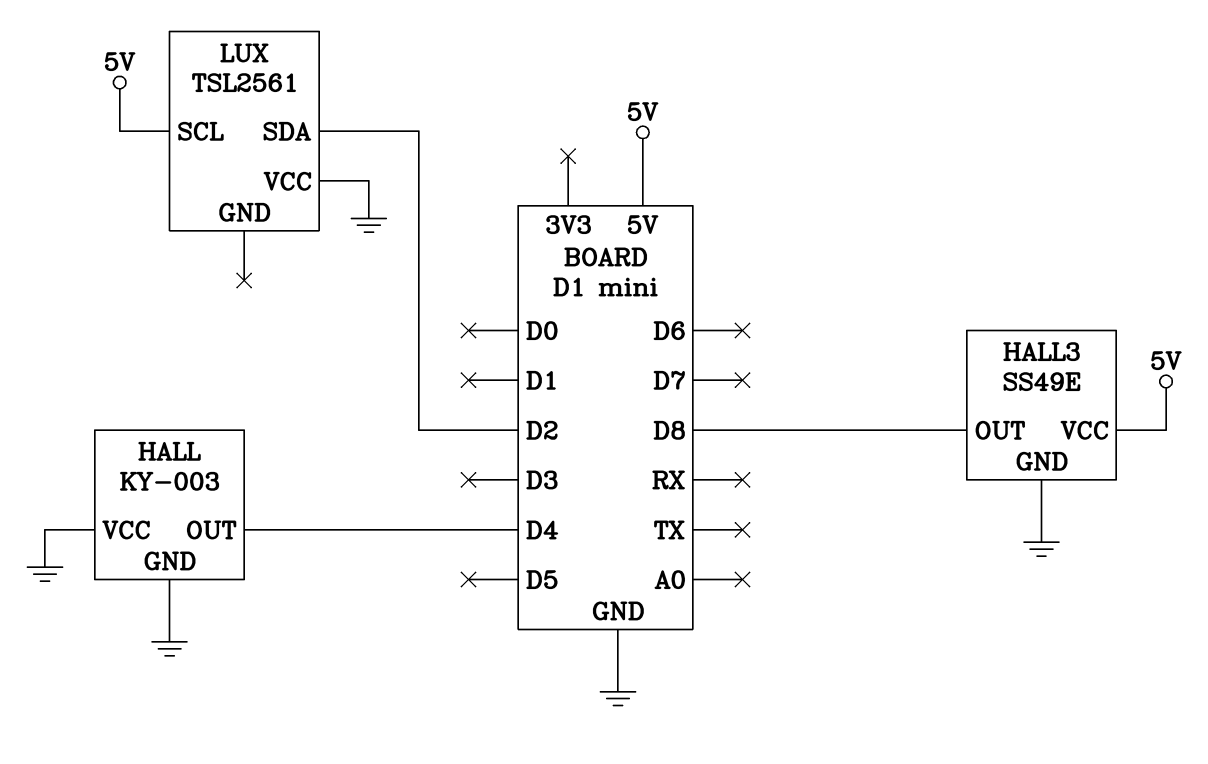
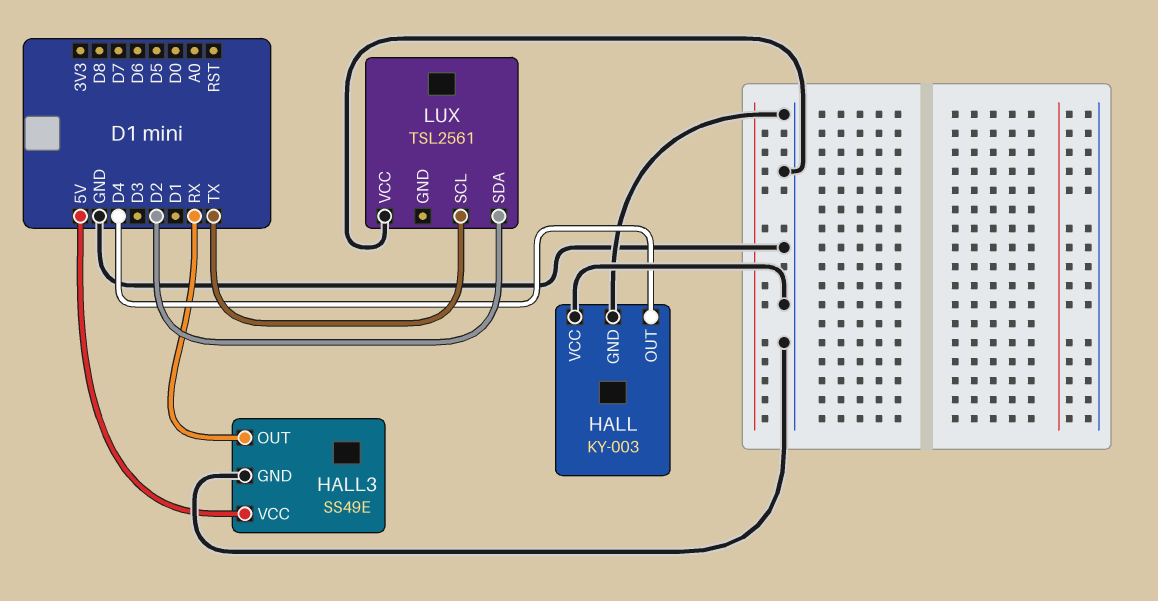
HALL3 pin OUT: D8 -> RX
LUX pin SCL: 5V -> TX

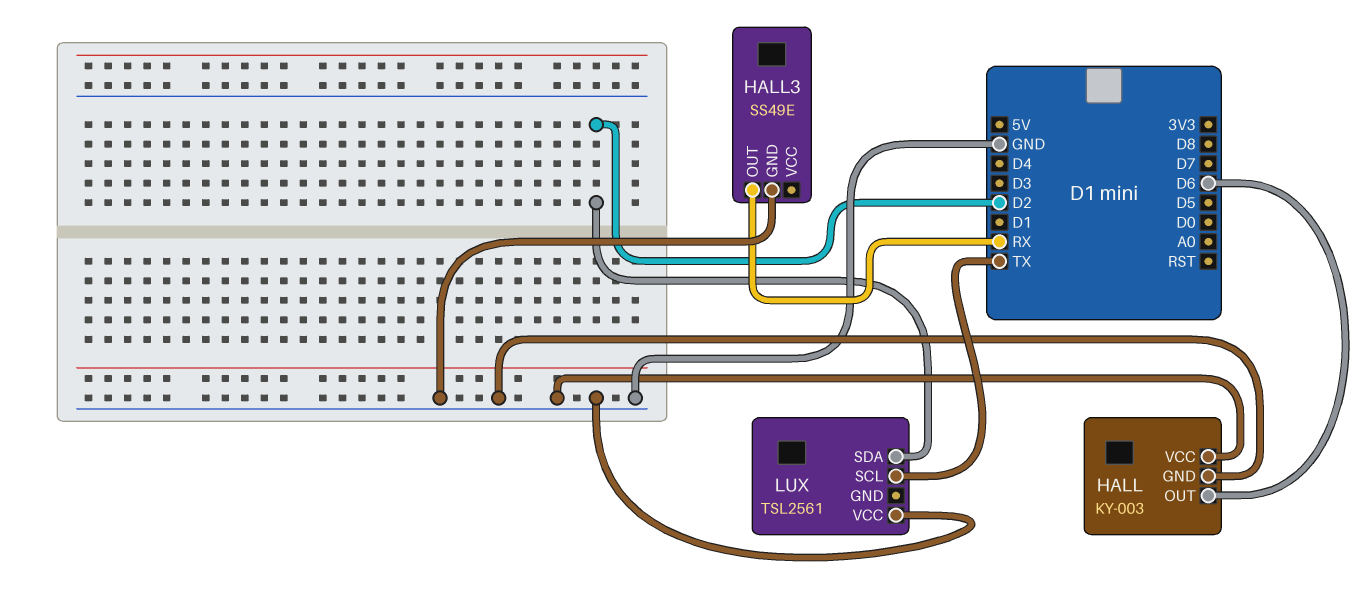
HALL pin OUT: D4 -> D6
HALL3 pin VCC: 5V -> none

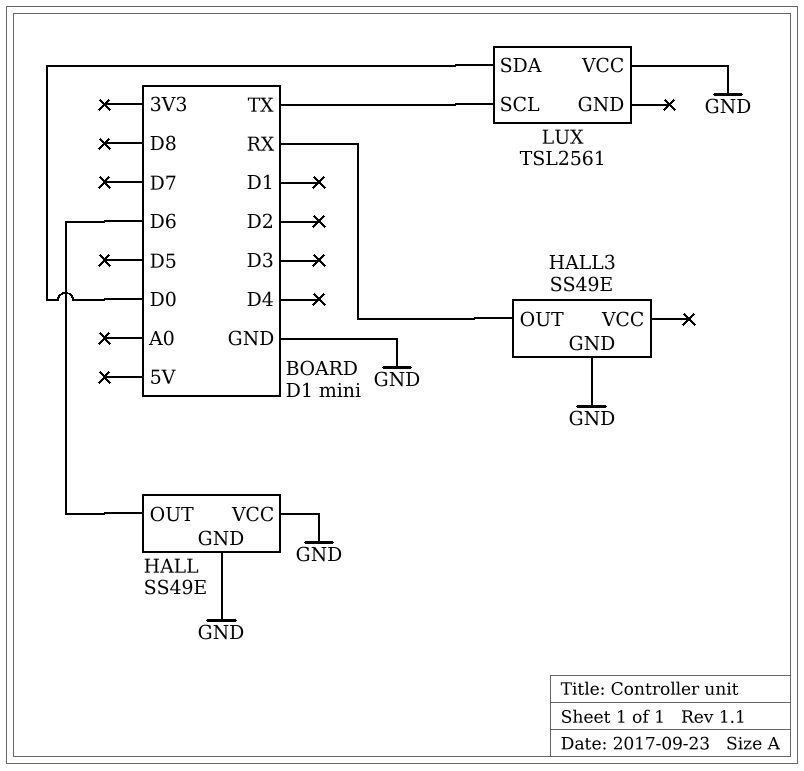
HALL: KY-003 -> SS49E
LUX pin SDA: D2 -> D0

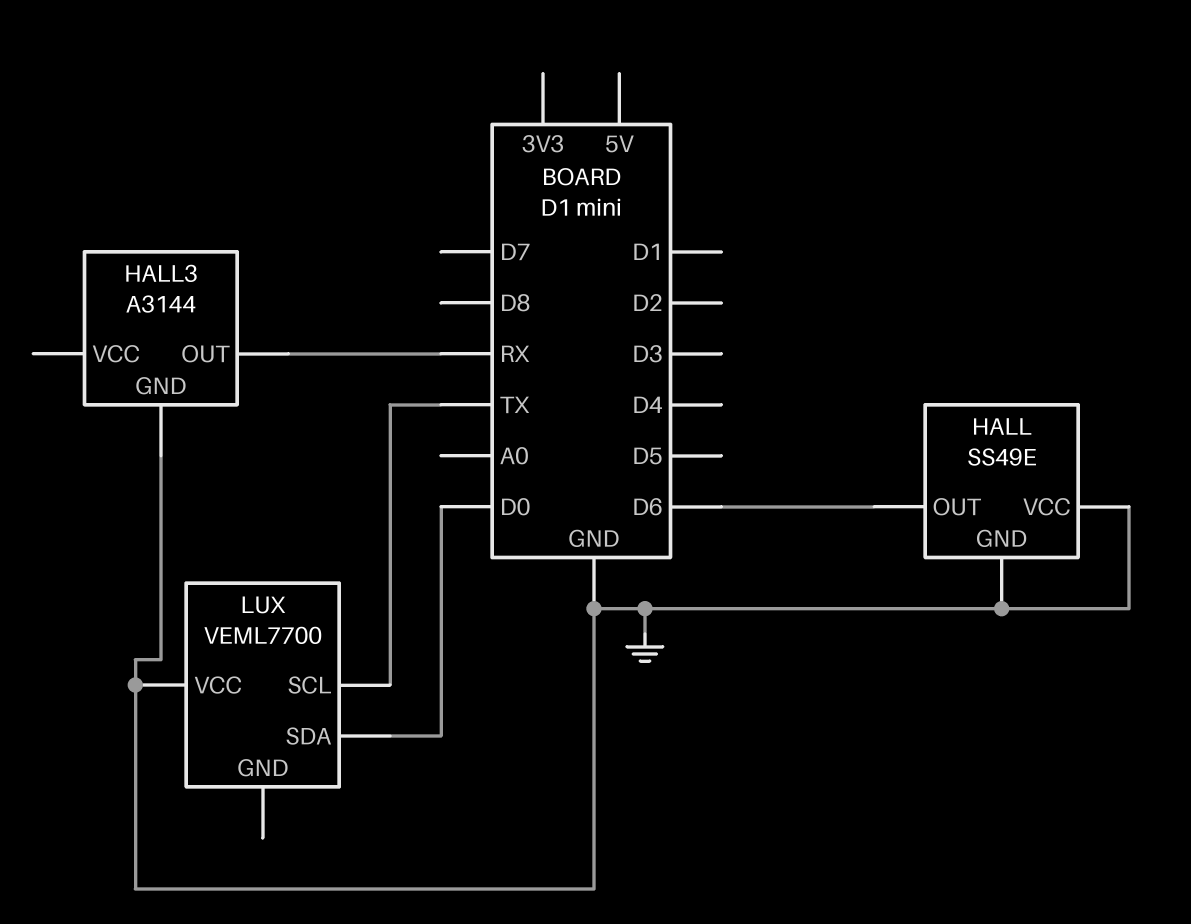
HALL3: SS49E -> A3144
LUX: TSL2561 -> VEML7700

